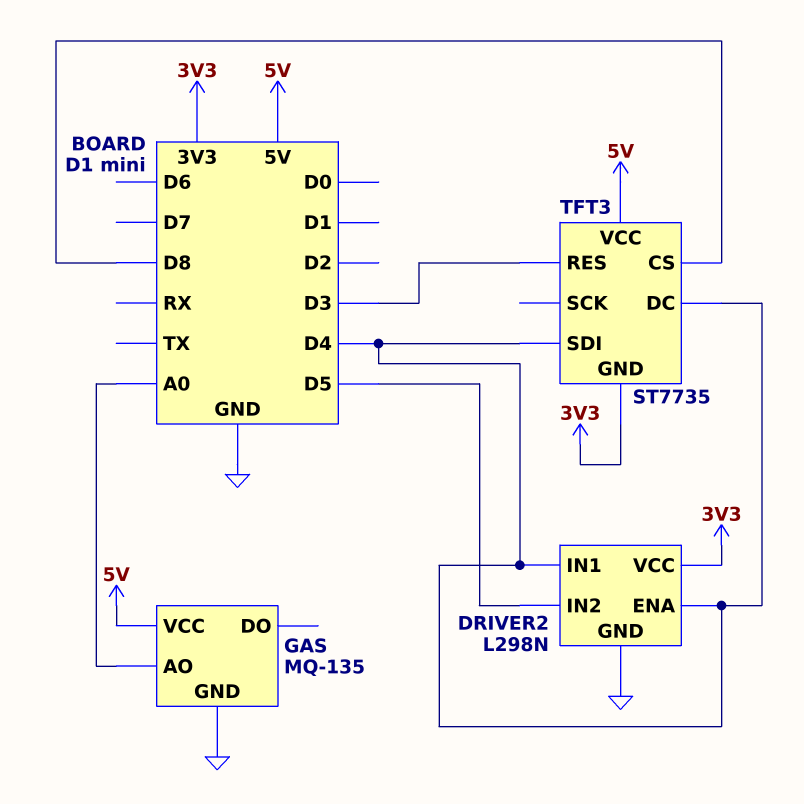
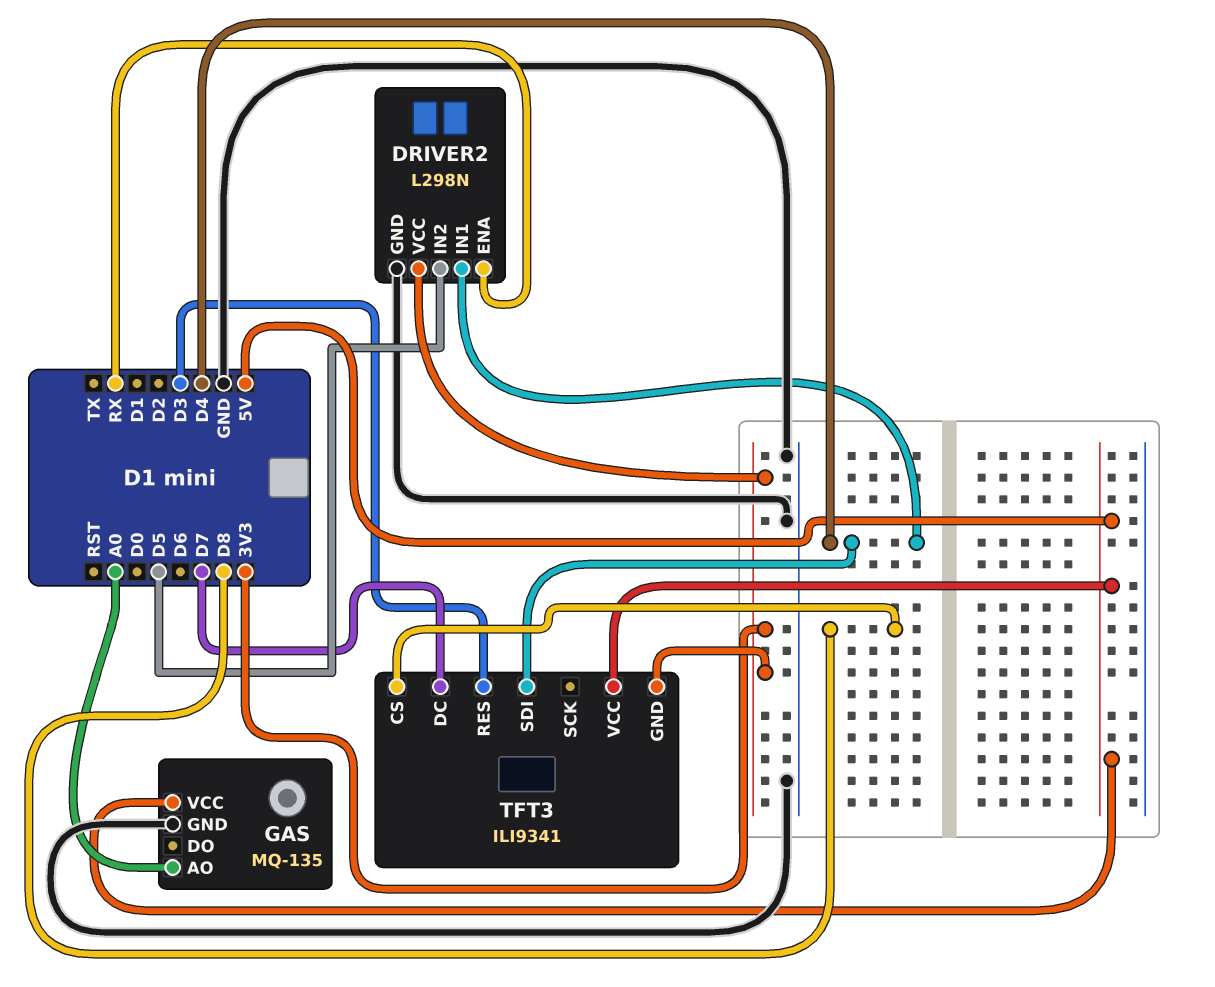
DRIVER2 pin ENA: D4 -> RX
TFT3: ST7735 -> ILI9341
TFT3 pin DC: D4 -> D7

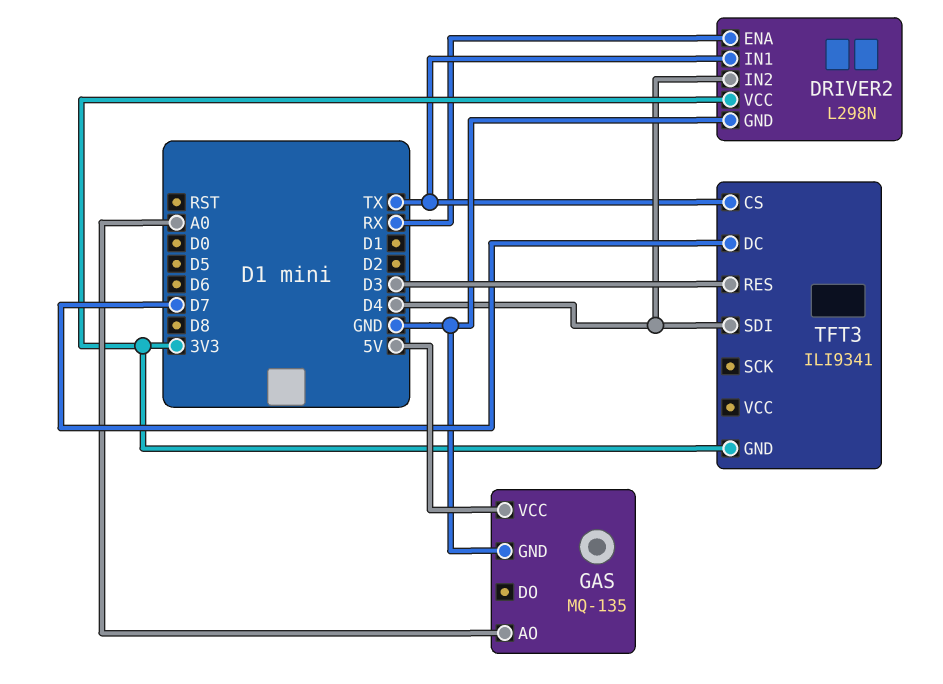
DRIVER2 pin IN1: D4 -> TX
DRIVER2 pin IN2: D5 -> D4
TFT3 pin CS: D8 -> TX
TFT3 pin VCC: 5V -> none

